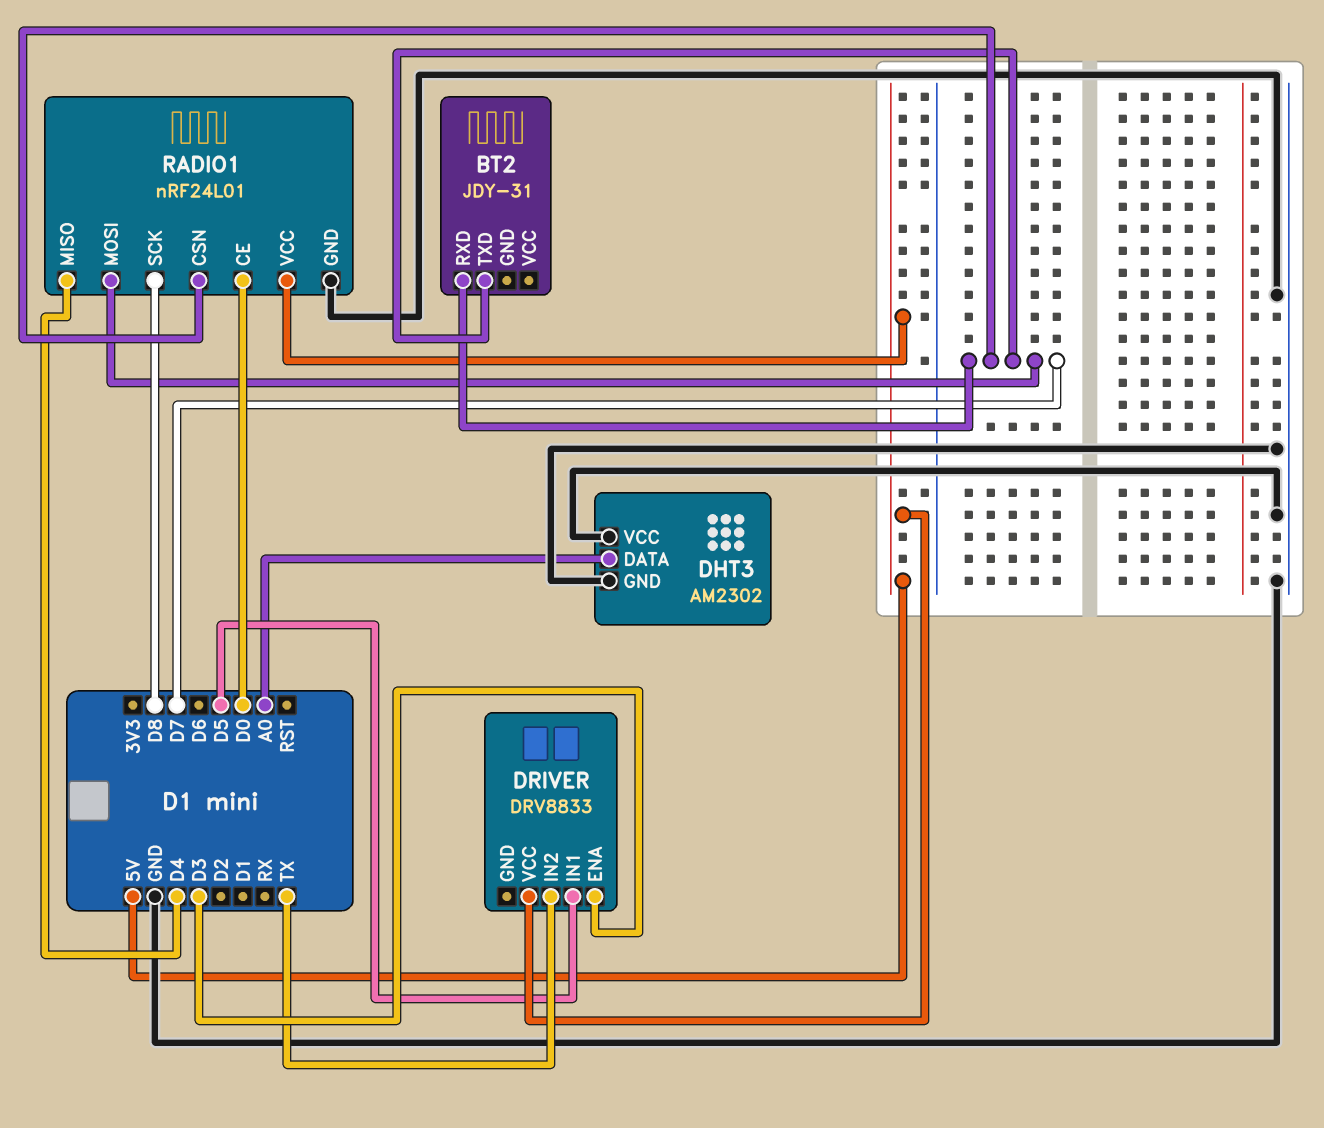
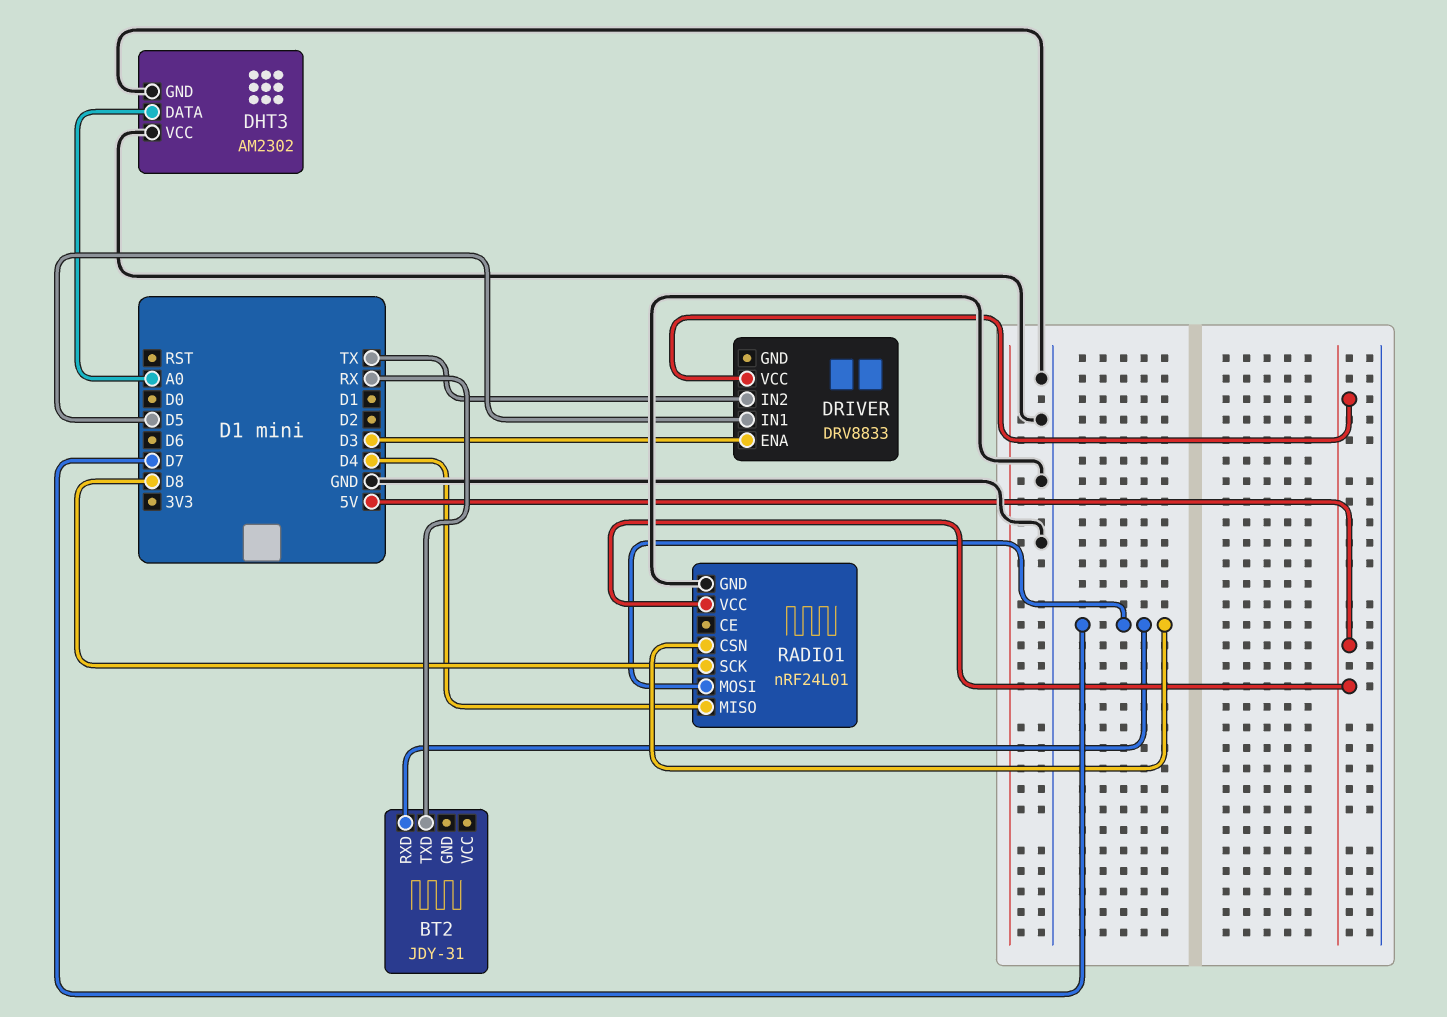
BT2 pin TXD: D7 -> RX
RADIO1 pin CE: D0 -> none

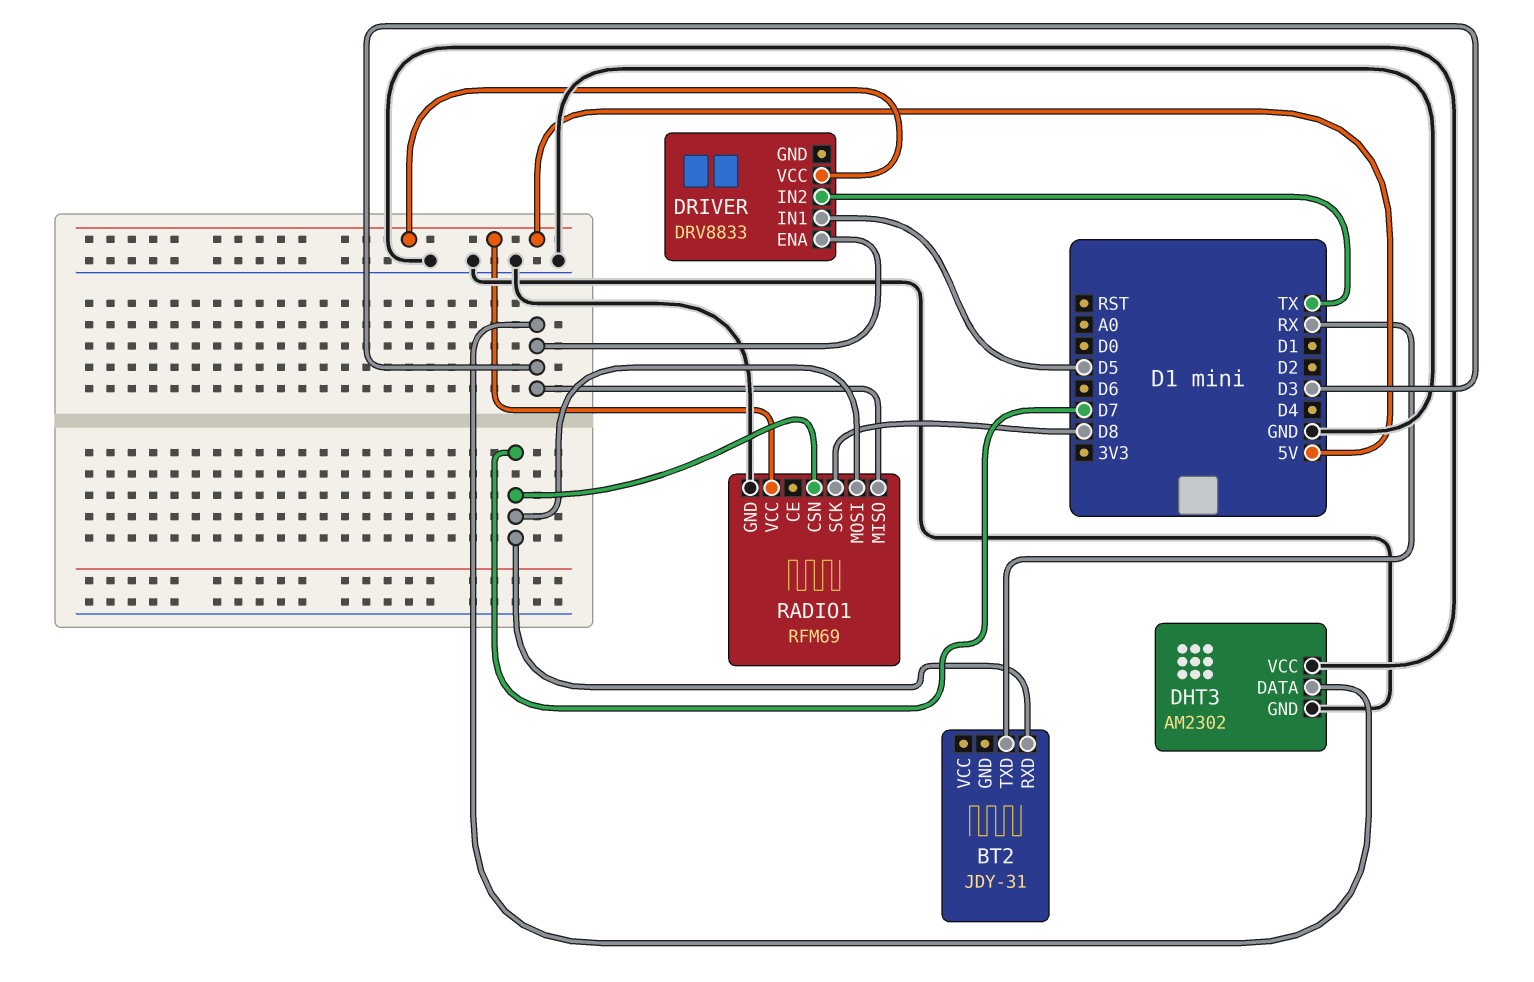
DHT3 pin DATA: A0 -> D3
RADIO1: nRF24L01 -> RFM69
RADIO1 pin MISO: D4 -> D3

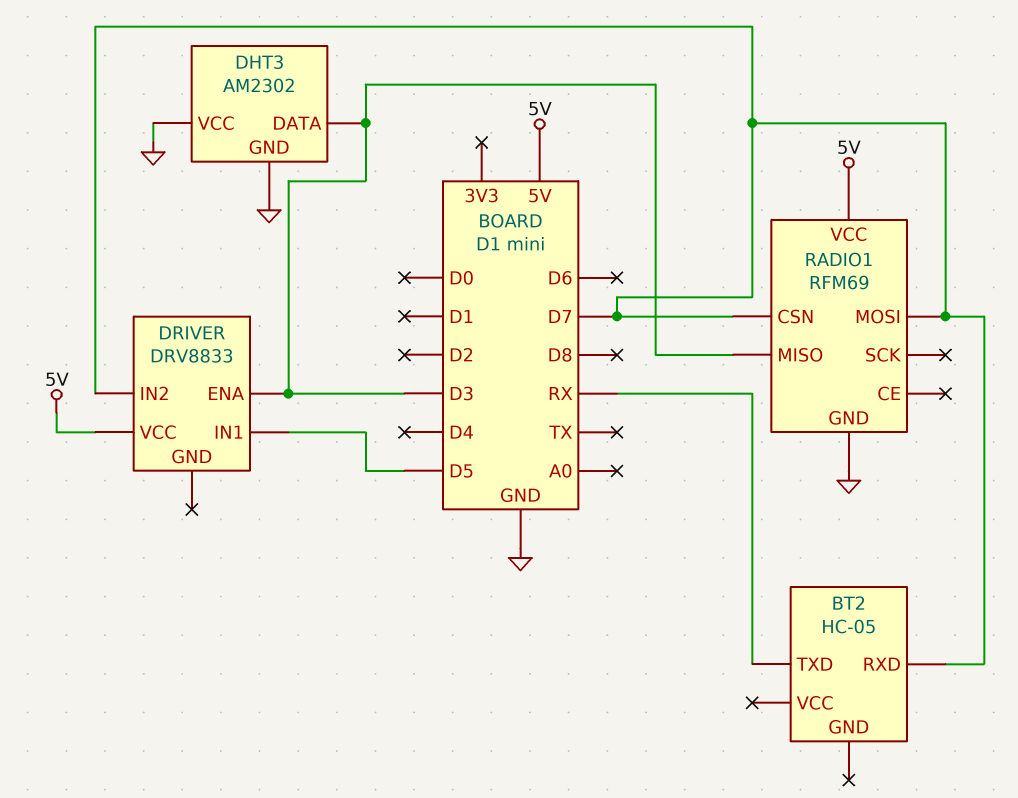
BT2: JDY-31 -> HC-05
DRIVER pin IN2: TX -> D7
RADIO1 pin SCK: D8 -> none

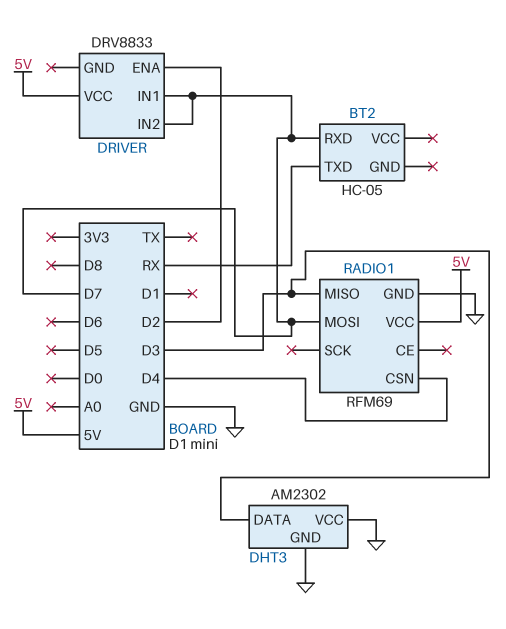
DRIVER pin ENA: D3 -> D2
DRIVER pin IN1: D5 -> D7
RADIO1 pin CSN: D7 -> D4

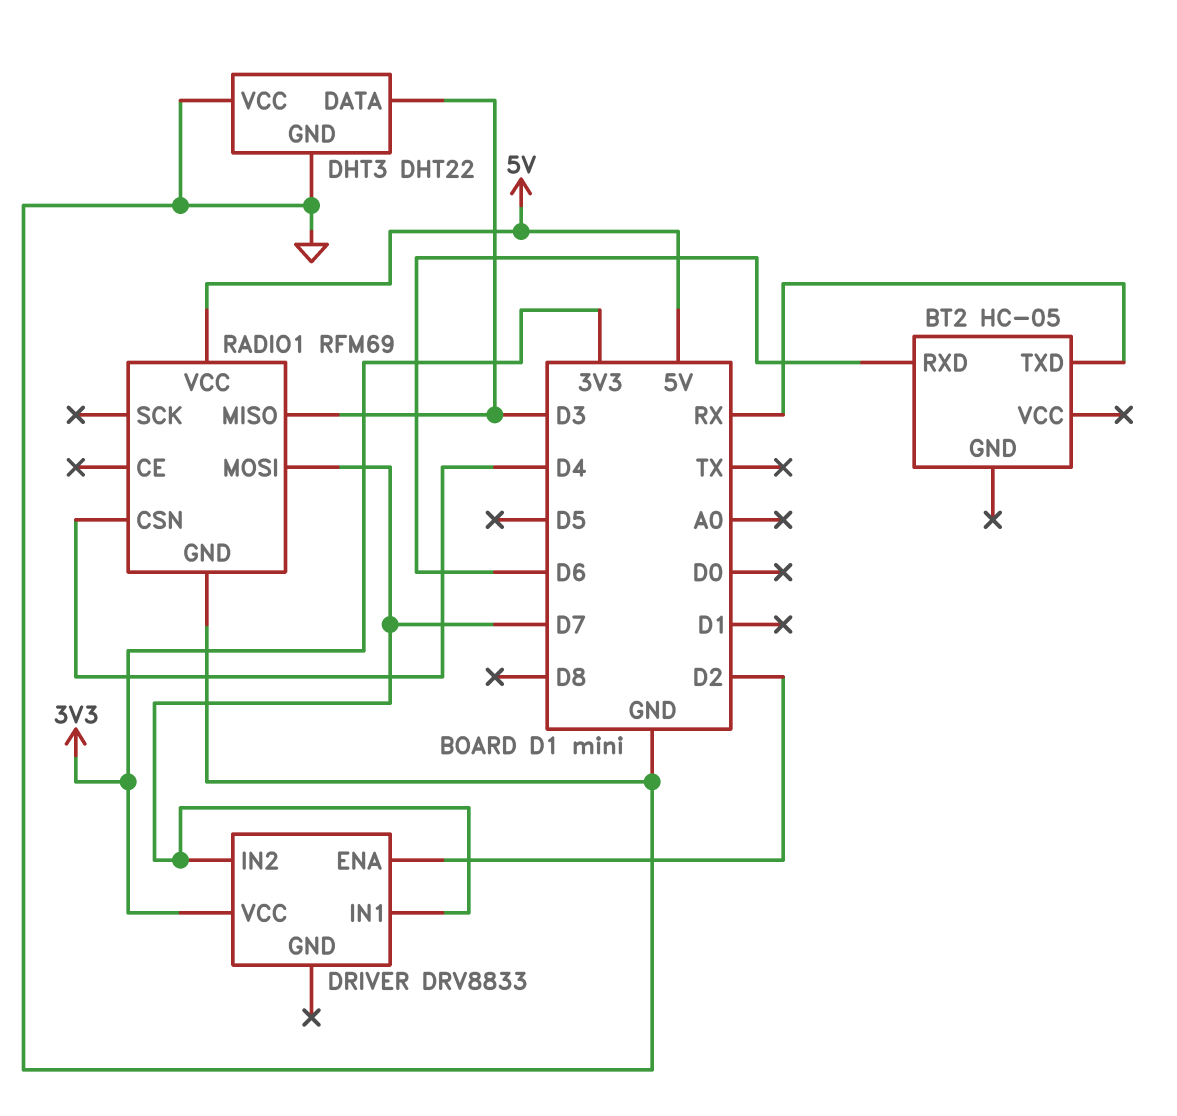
BT2 pin RXD: D7 -> D6
DHT3: AM2302 -> DHT22
DRIVER pin VCC: 5V -> 3V3

